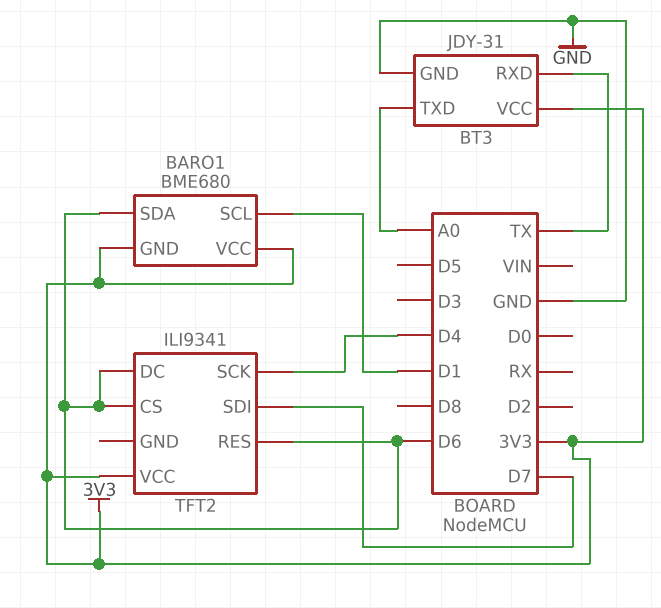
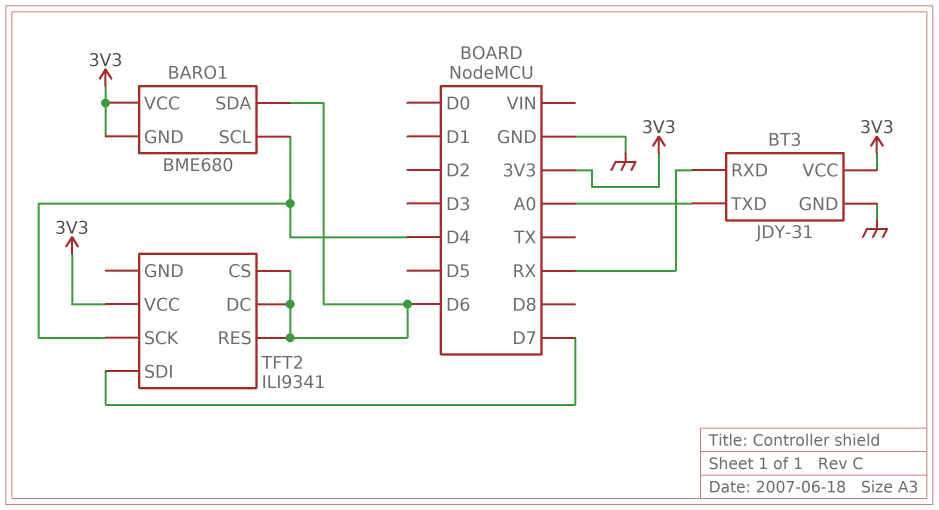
BARO1 pin SCL: D1 -> D4
BT3 pin RXD: TX -> RX

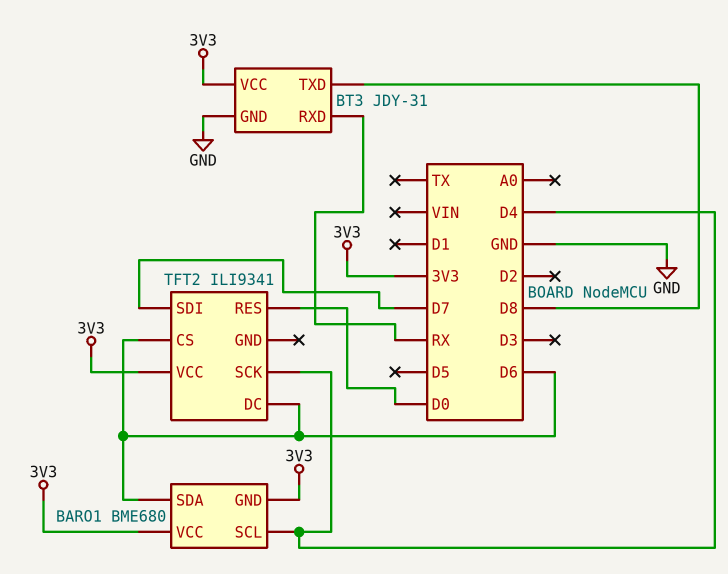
BT3 pin TXD: A0 -> D8
TFT2 pin RES: D6 -> D0

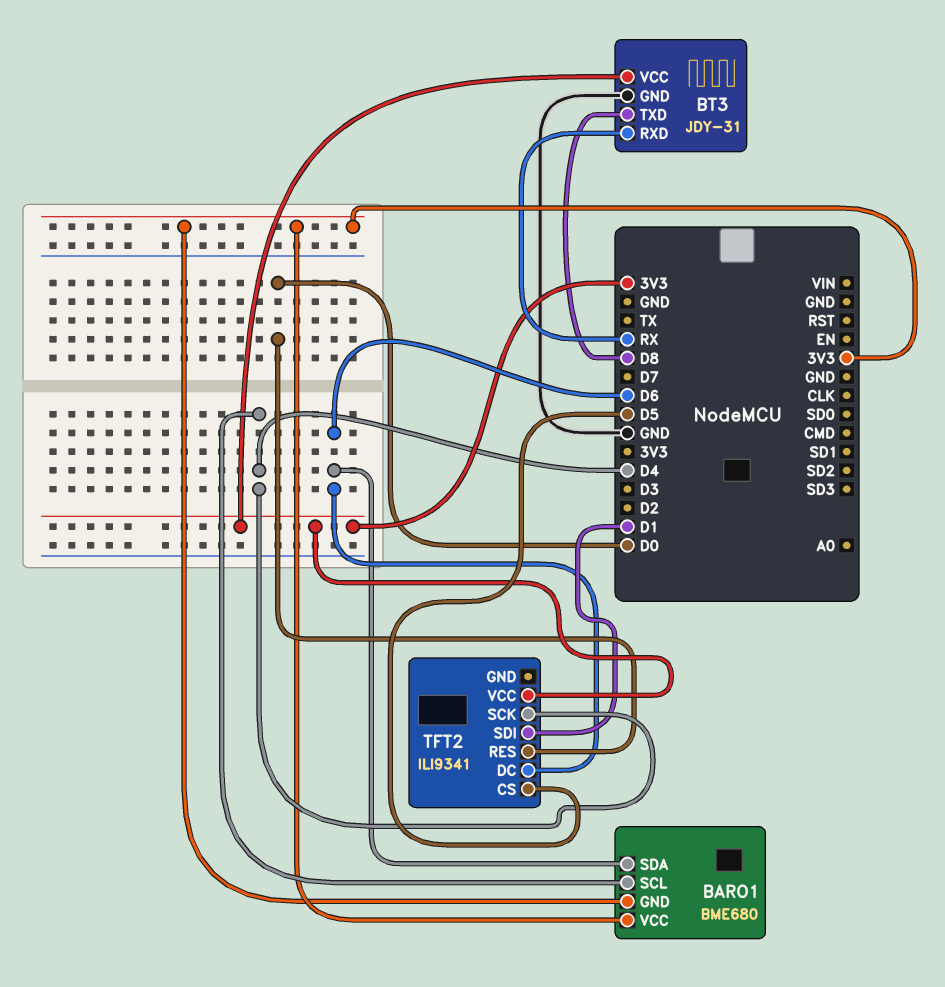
TFT2 pin CS: D6 -> D5
TFT2 pin SDI: D7 -> D1

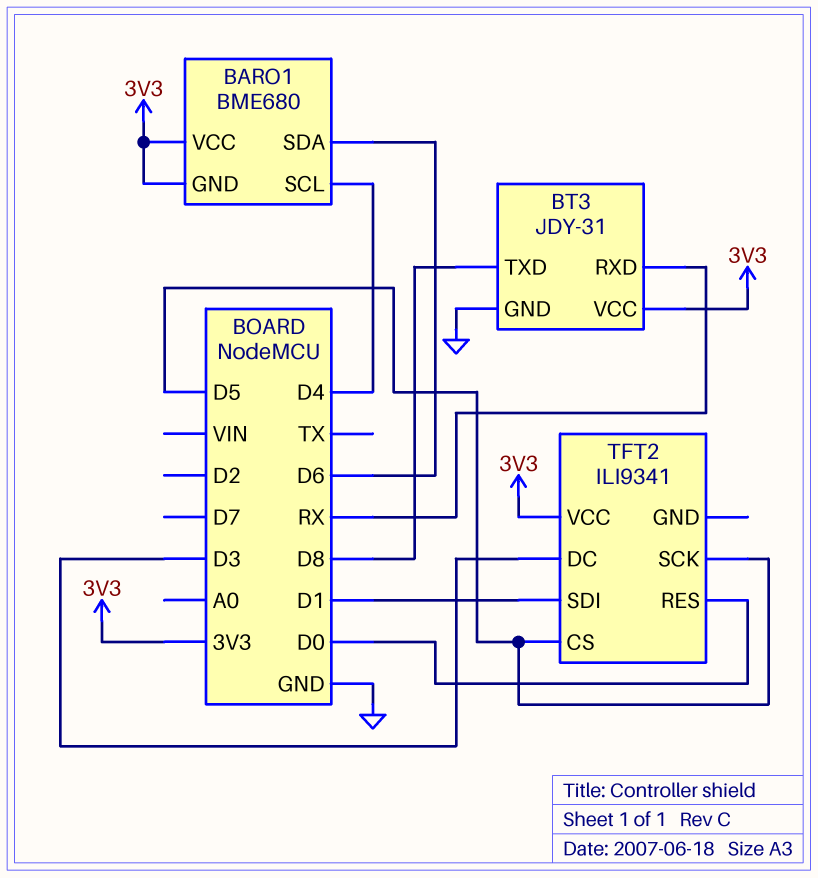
TFT2 pin DC: D6 -> D3
TFT2 pin SCK: D4 -> D5

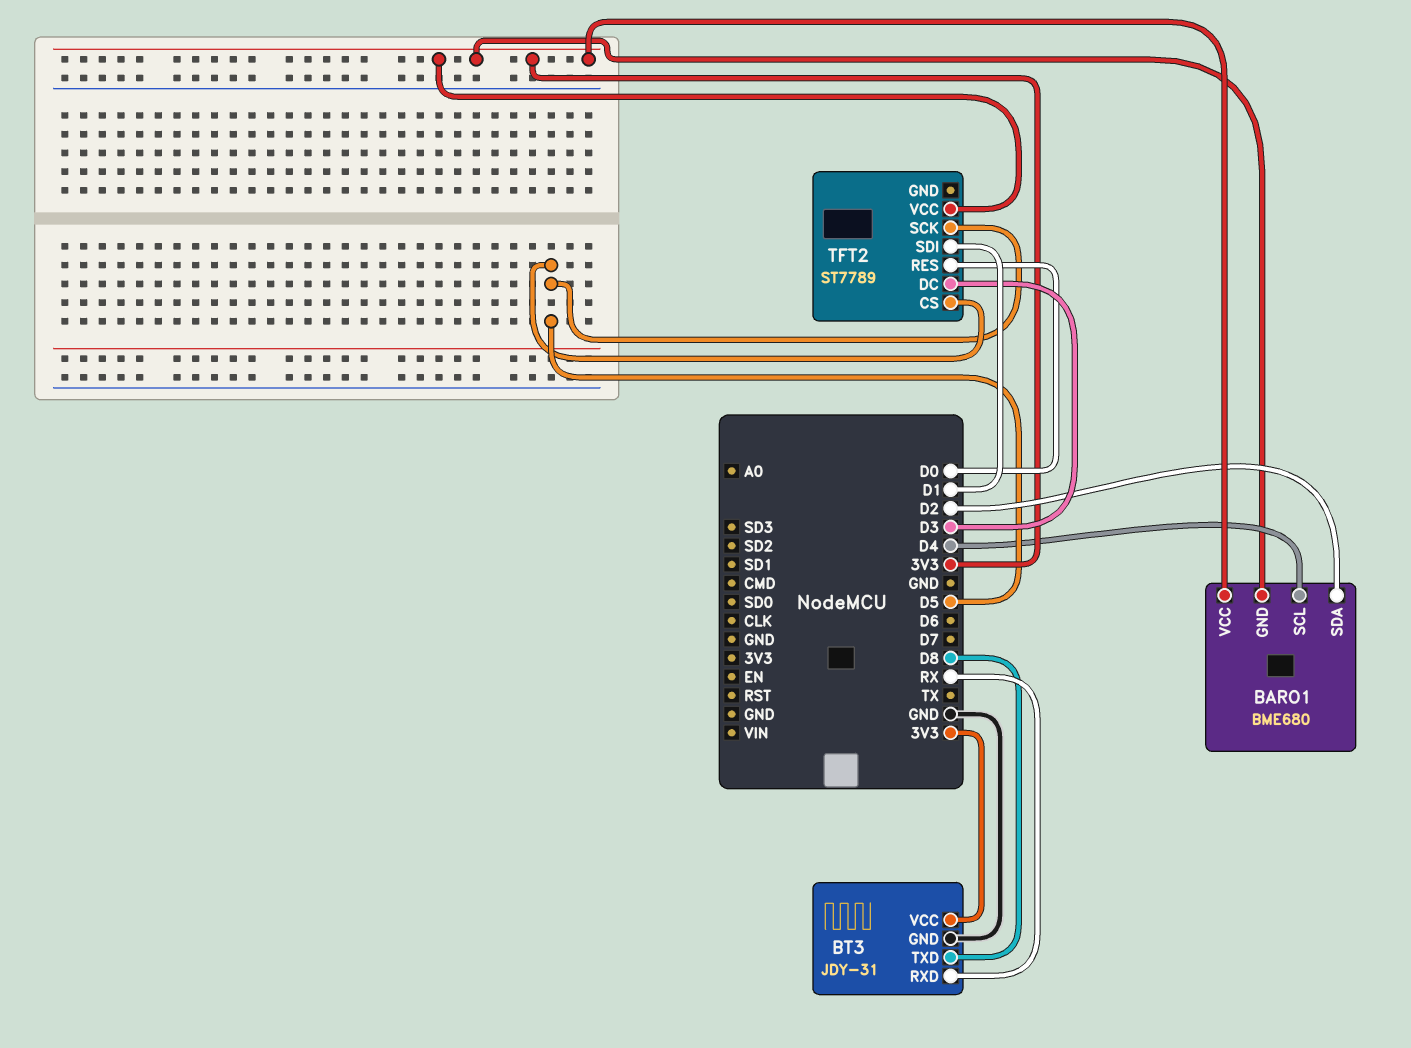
BARO1 pin SDA: D6 -> D2
TFT2: ILI9341 -> ST7789

